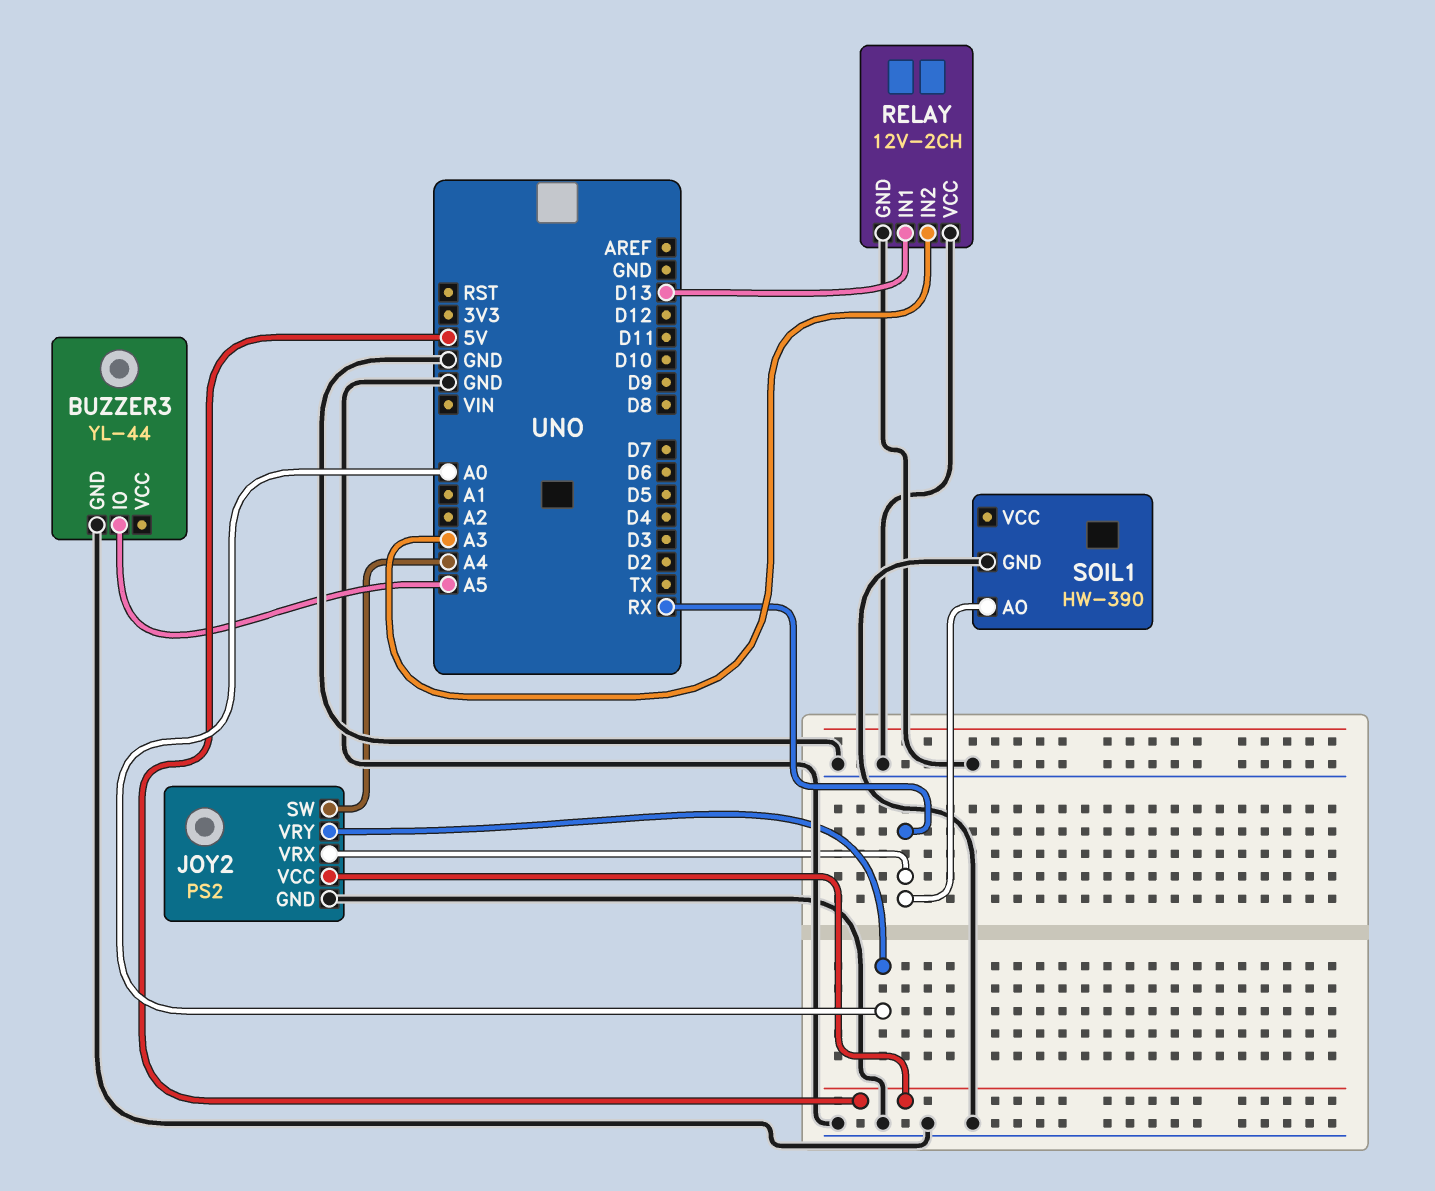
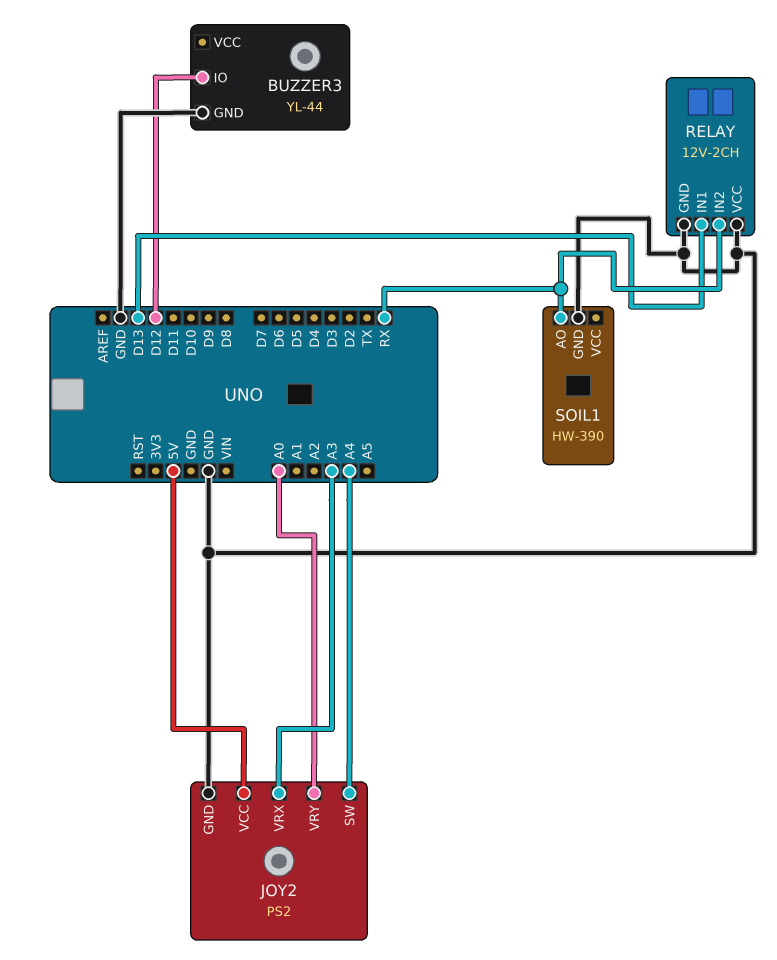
BUZZER3 pin IO: A5 -> D12
JOY2 pin VRX: RX -> A3
RELAY pin IN2: A3 -> RX

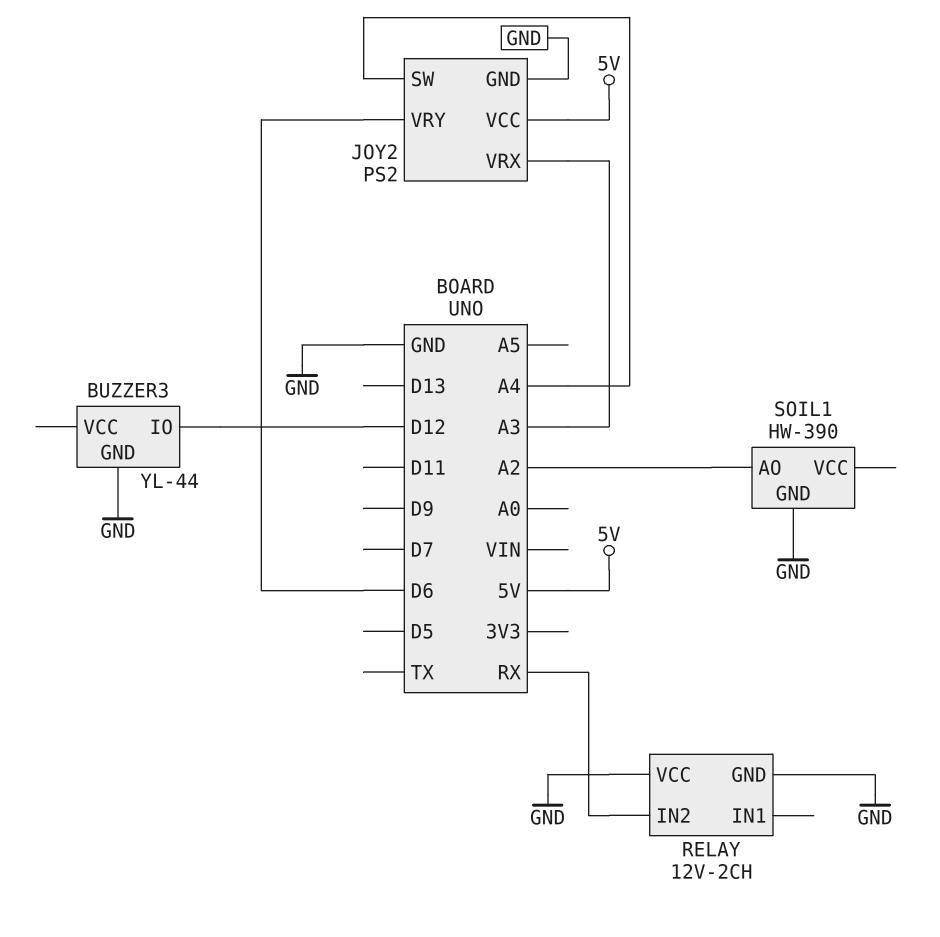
JOY2 pin VRY: A0 -> D6
RELAY pin IN1: D13 -> none
SOIL1 pin AO: RX -> A2

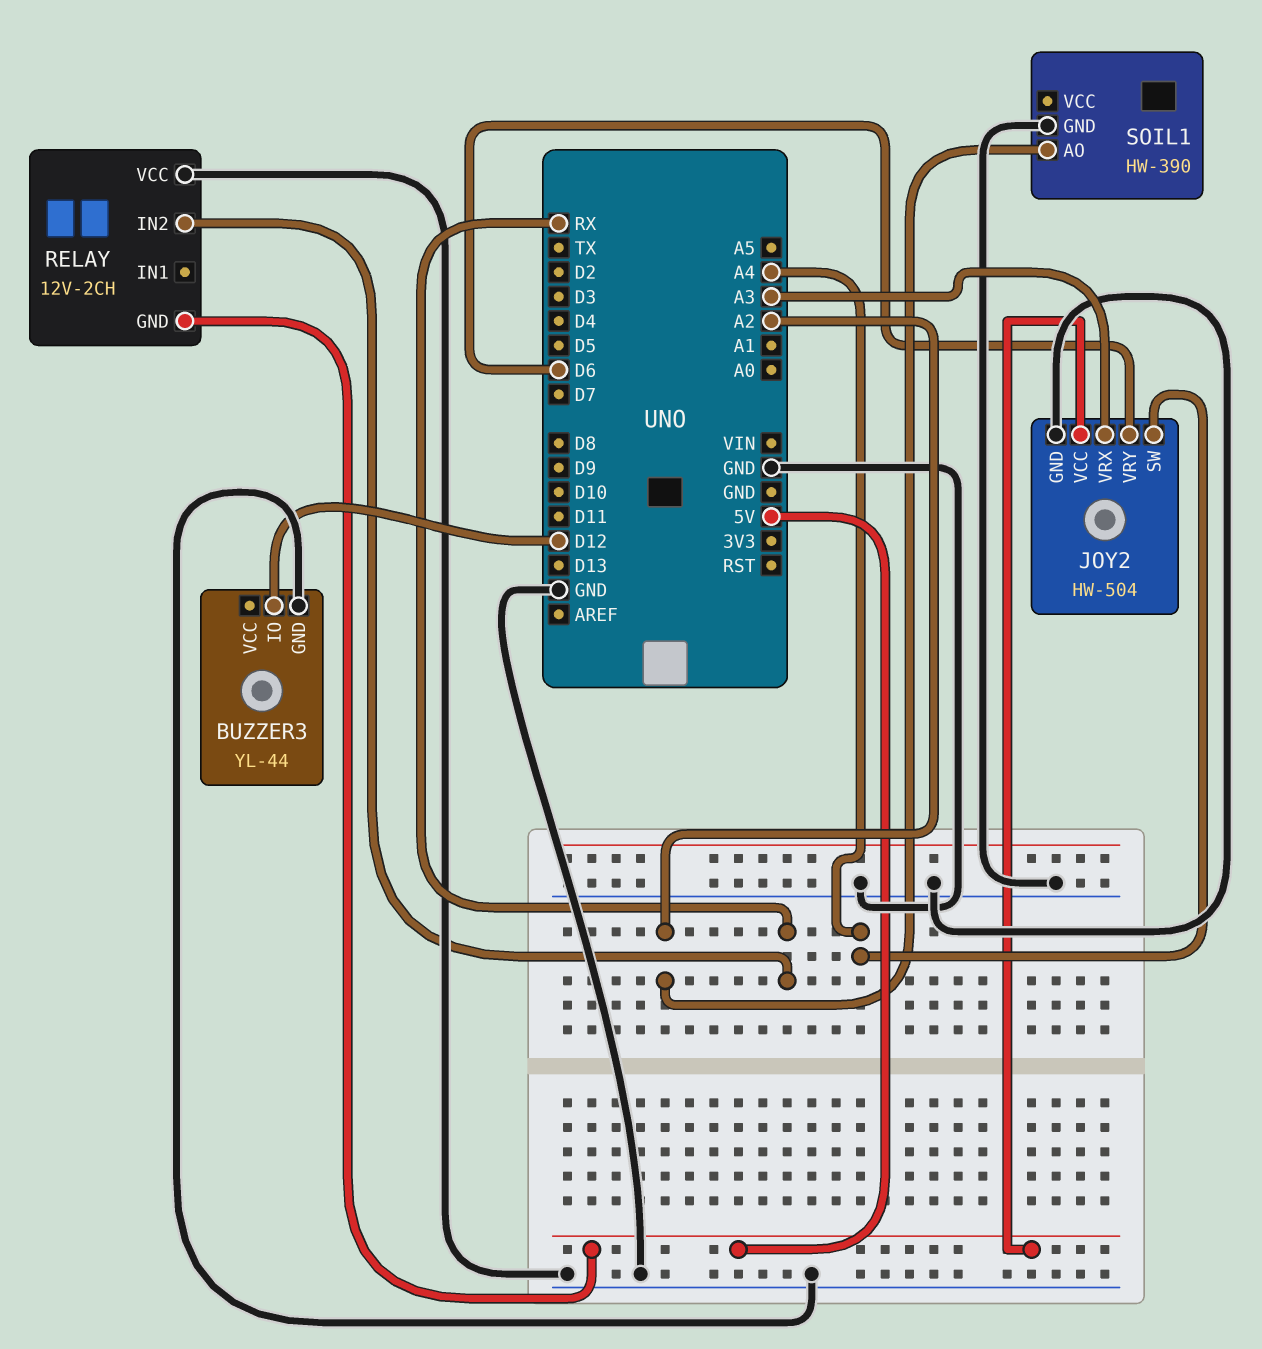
JOY2: PS2 -> HW-504
RELAY pin GND: GND -> 5V

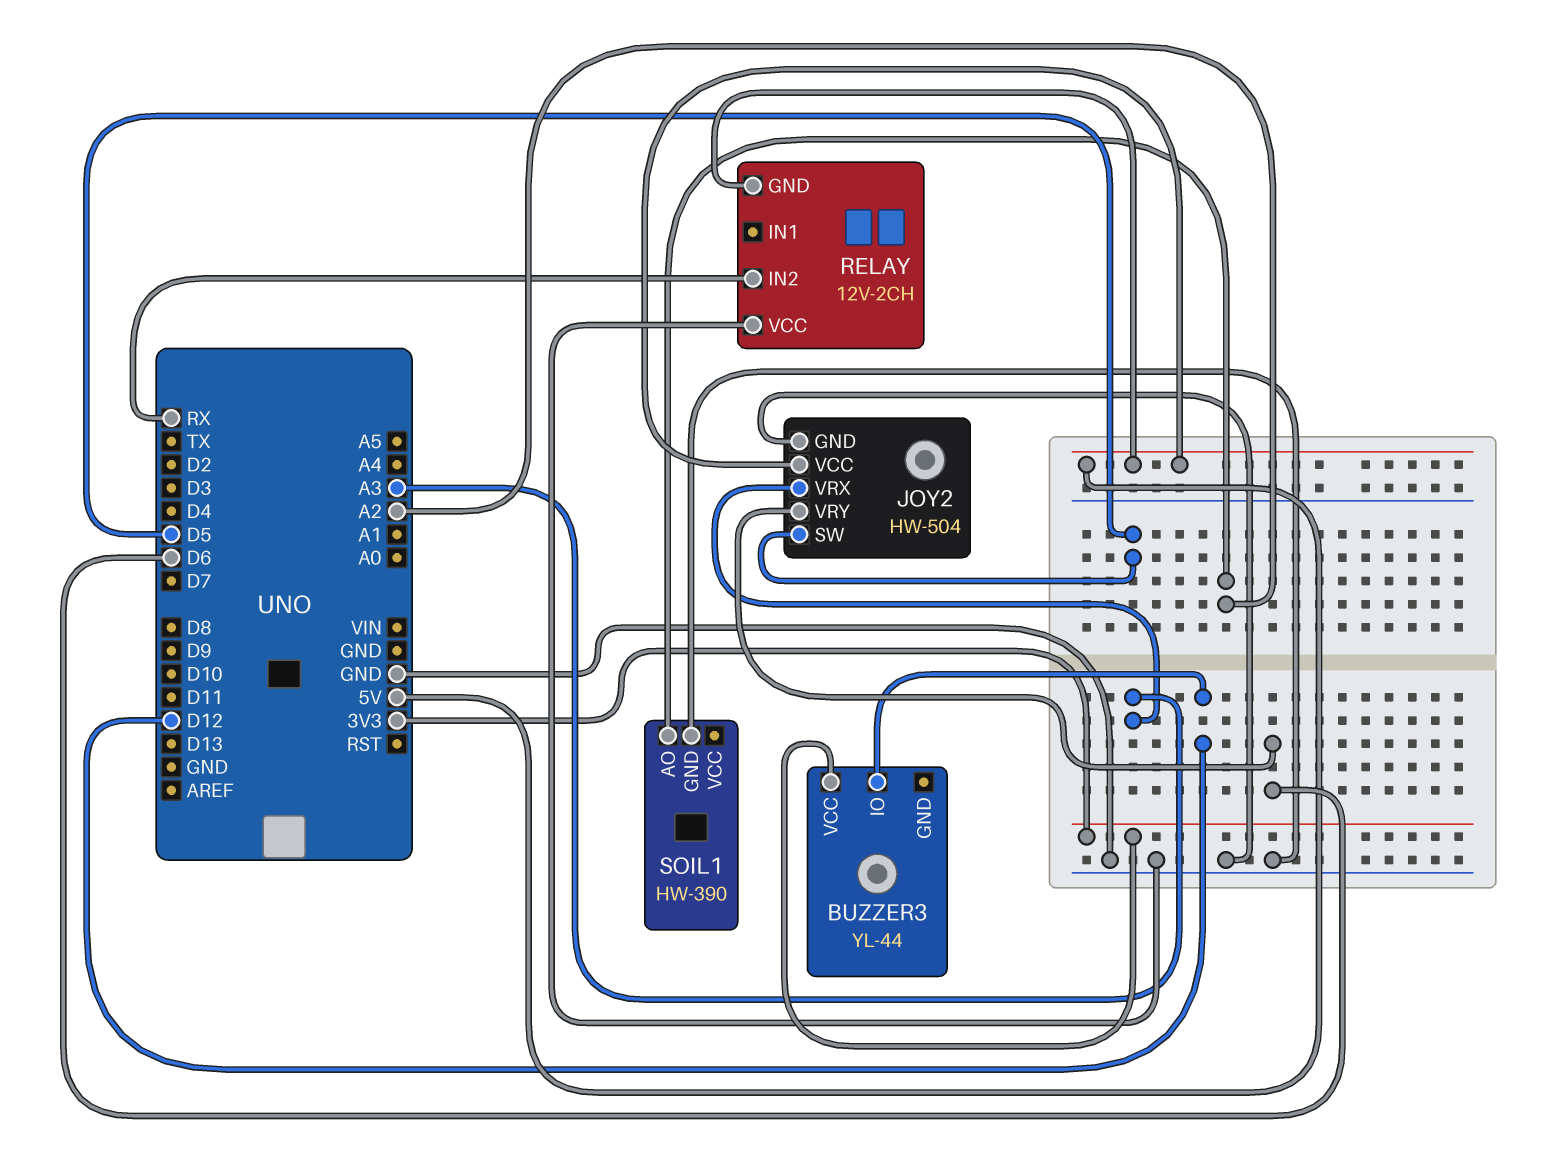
BUZZER3 pin GND: GND -> none
BUZZER3 pin VCC: none -> 3V3
JOY2 pin SW: A4 -> D5

